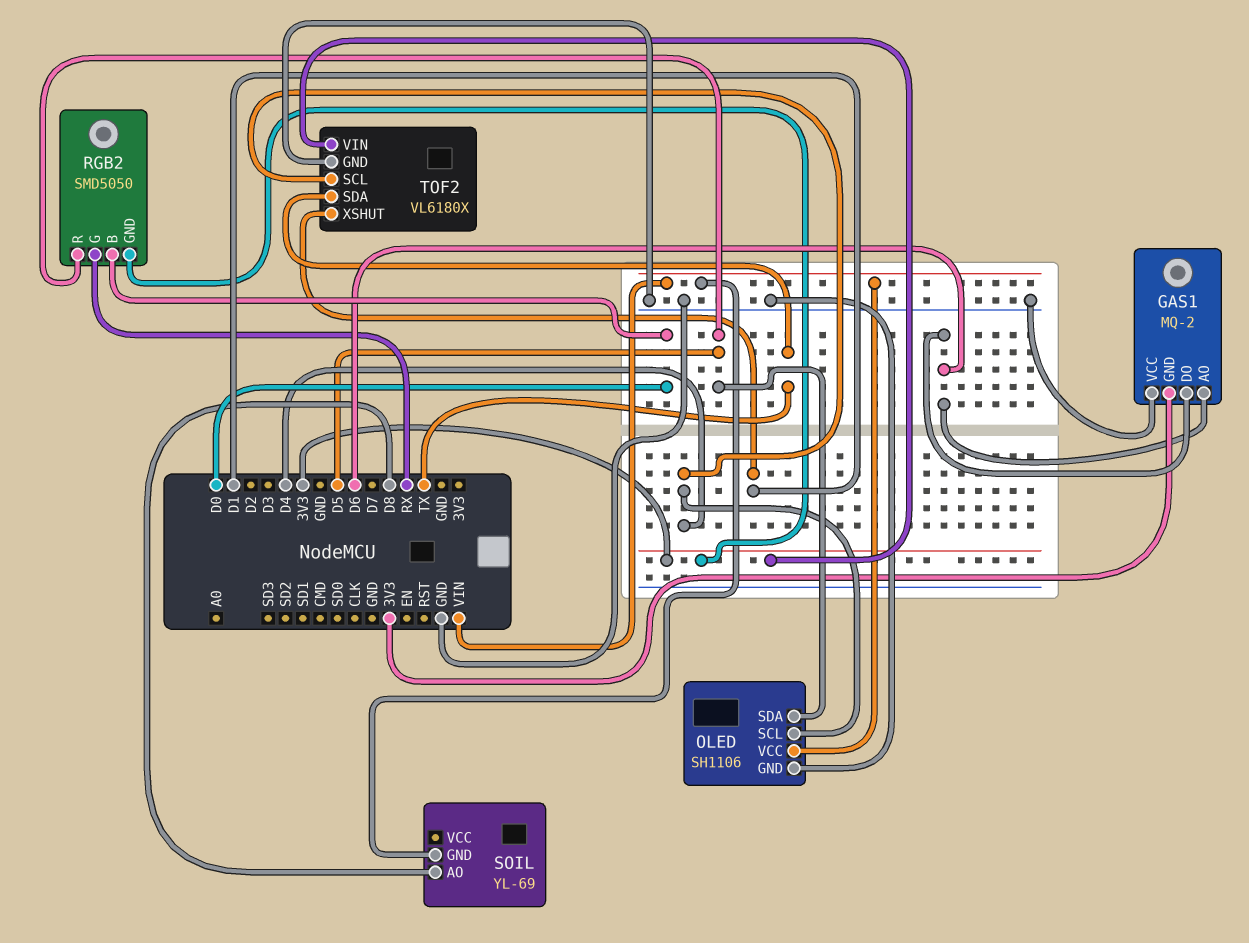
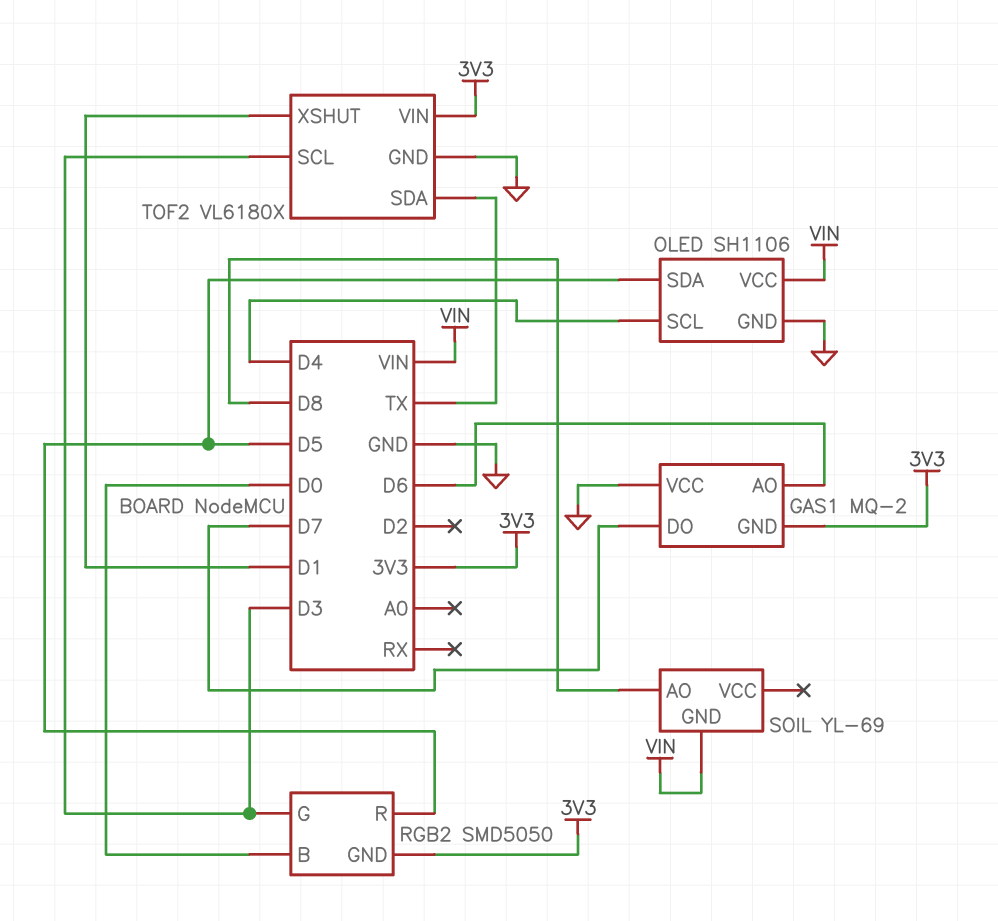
GAS1 pin DO: D6 -> D7
RGB2 pin G: RX -> D3
TOF2 pin SCL: D4 -> D3

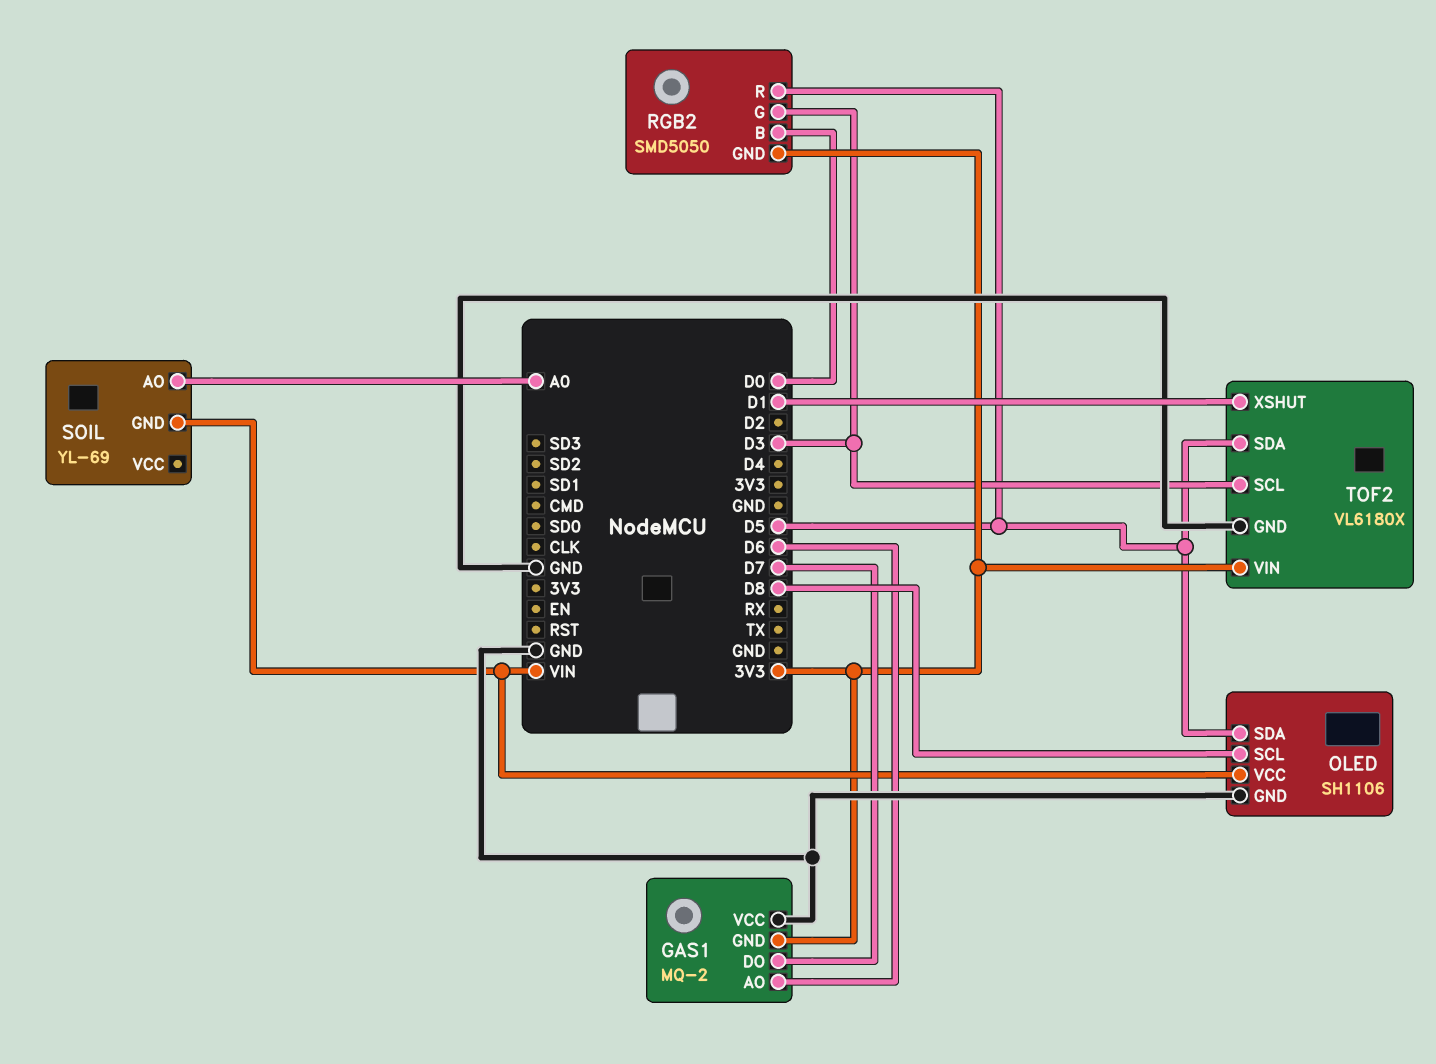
OLED pin SCL: D4 -> D8
SOIL pin AO: D8 -> A0
TOF2 pin SDA: TX -> D5

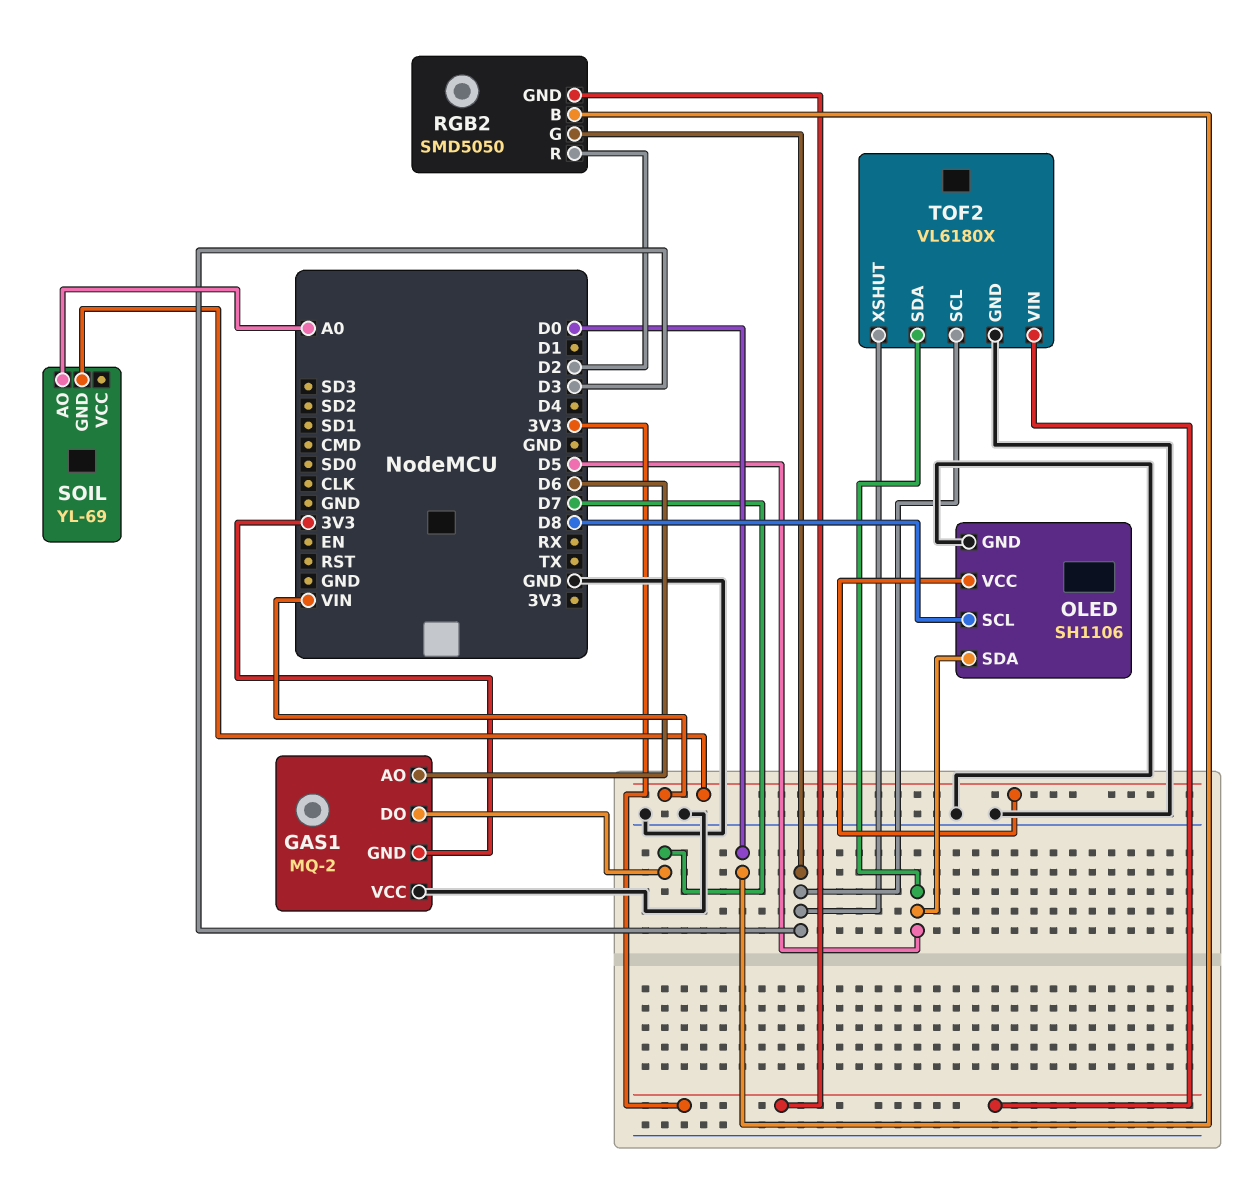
RGB2 pin R: D5 -> D2
TOF2 pin XSHUT: D1 -> D3

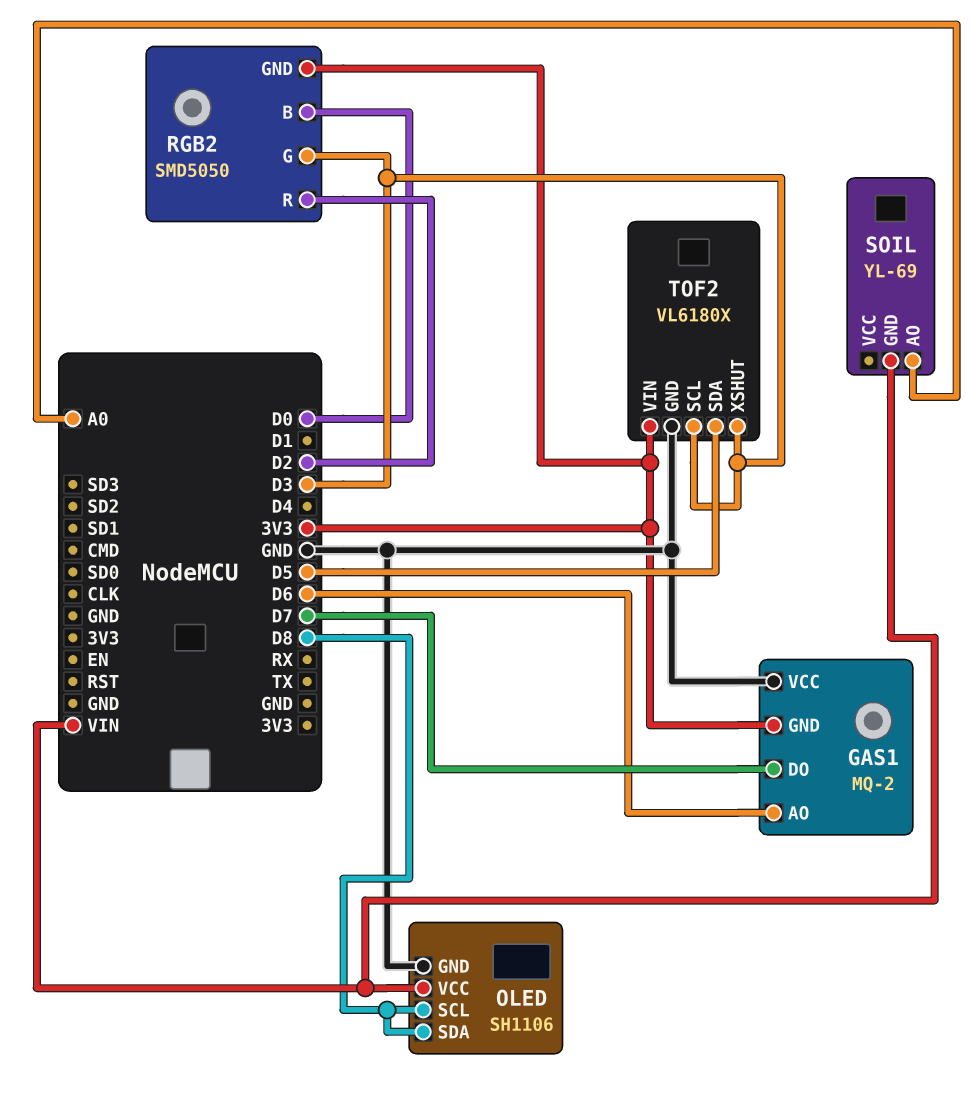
OLED pin SDA: D5 -> D8

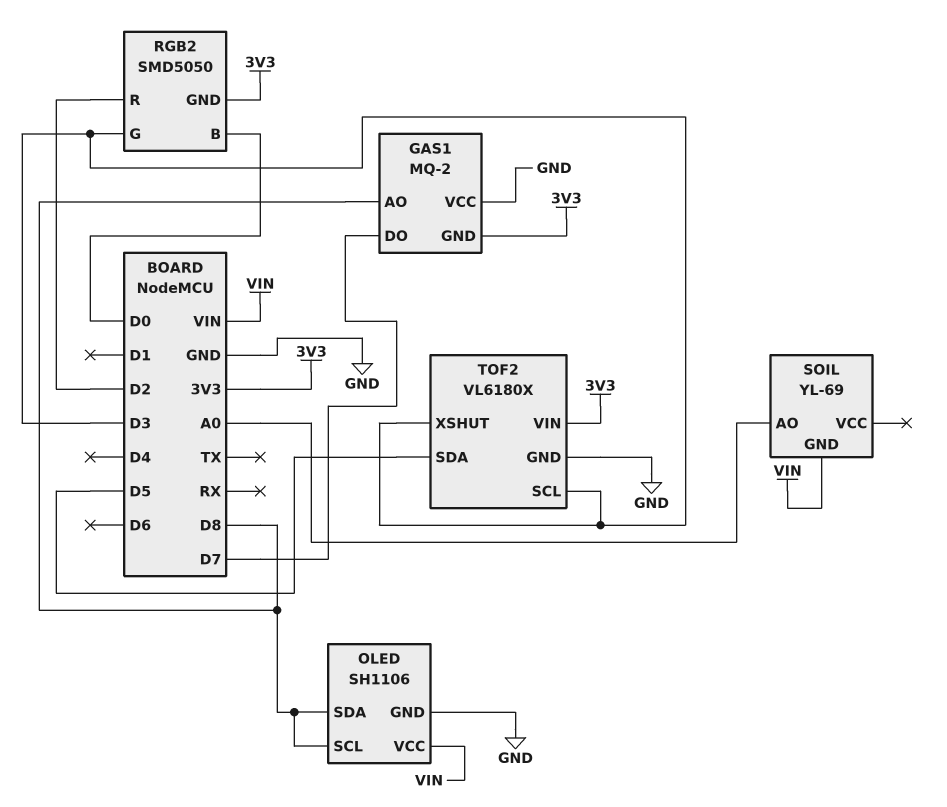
GAS1 pin AO: D6 -> D8

